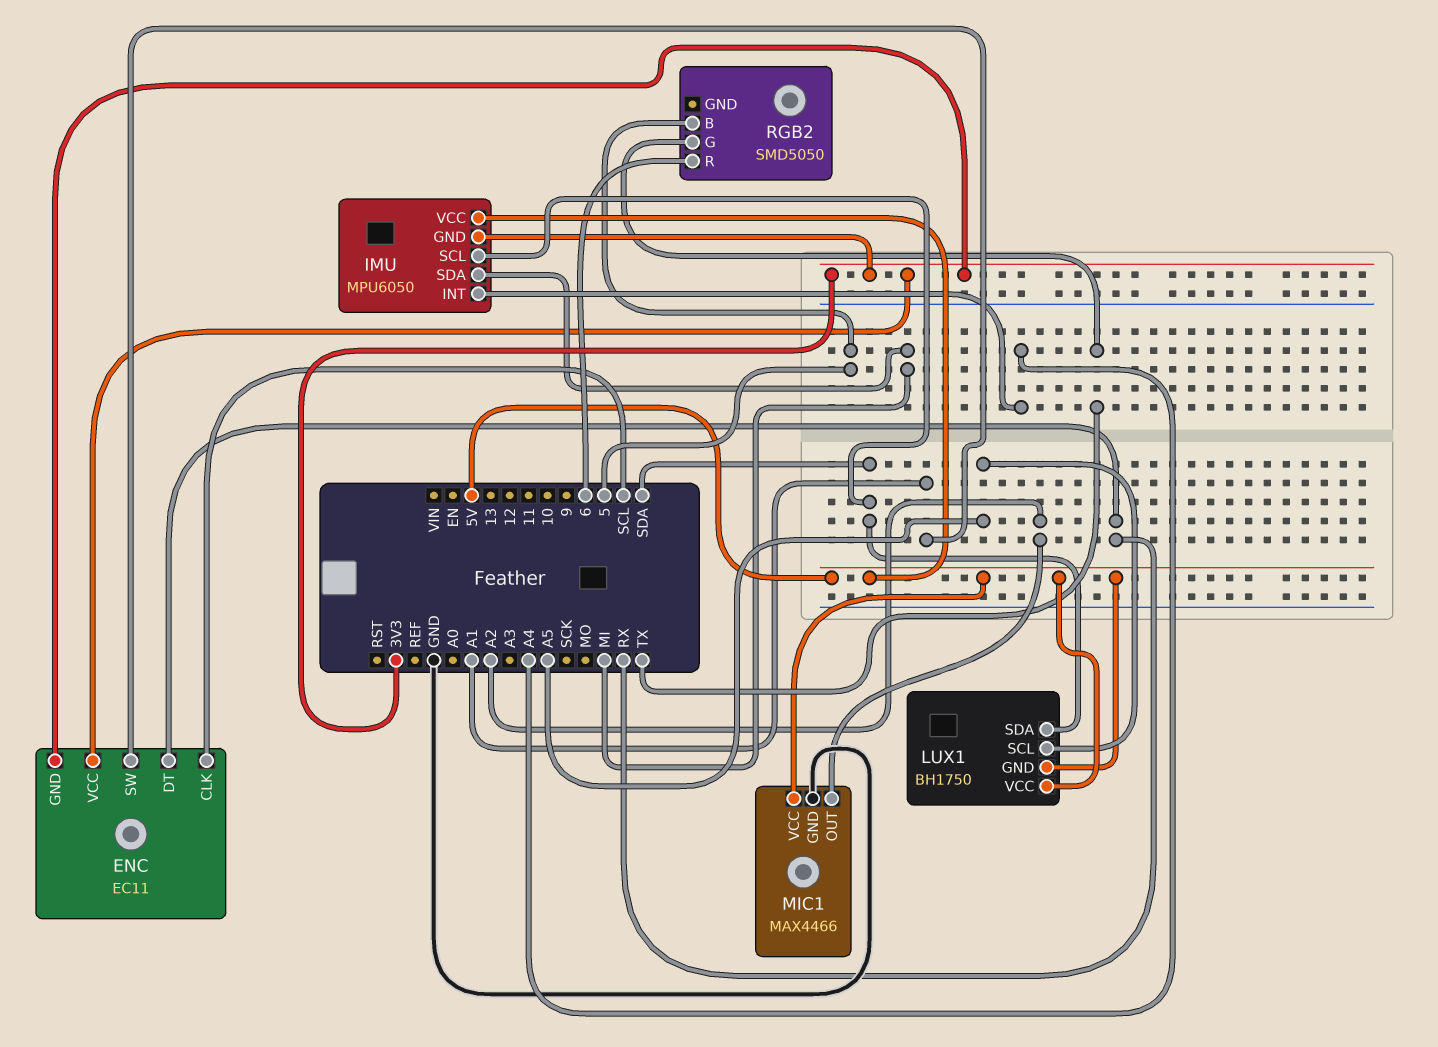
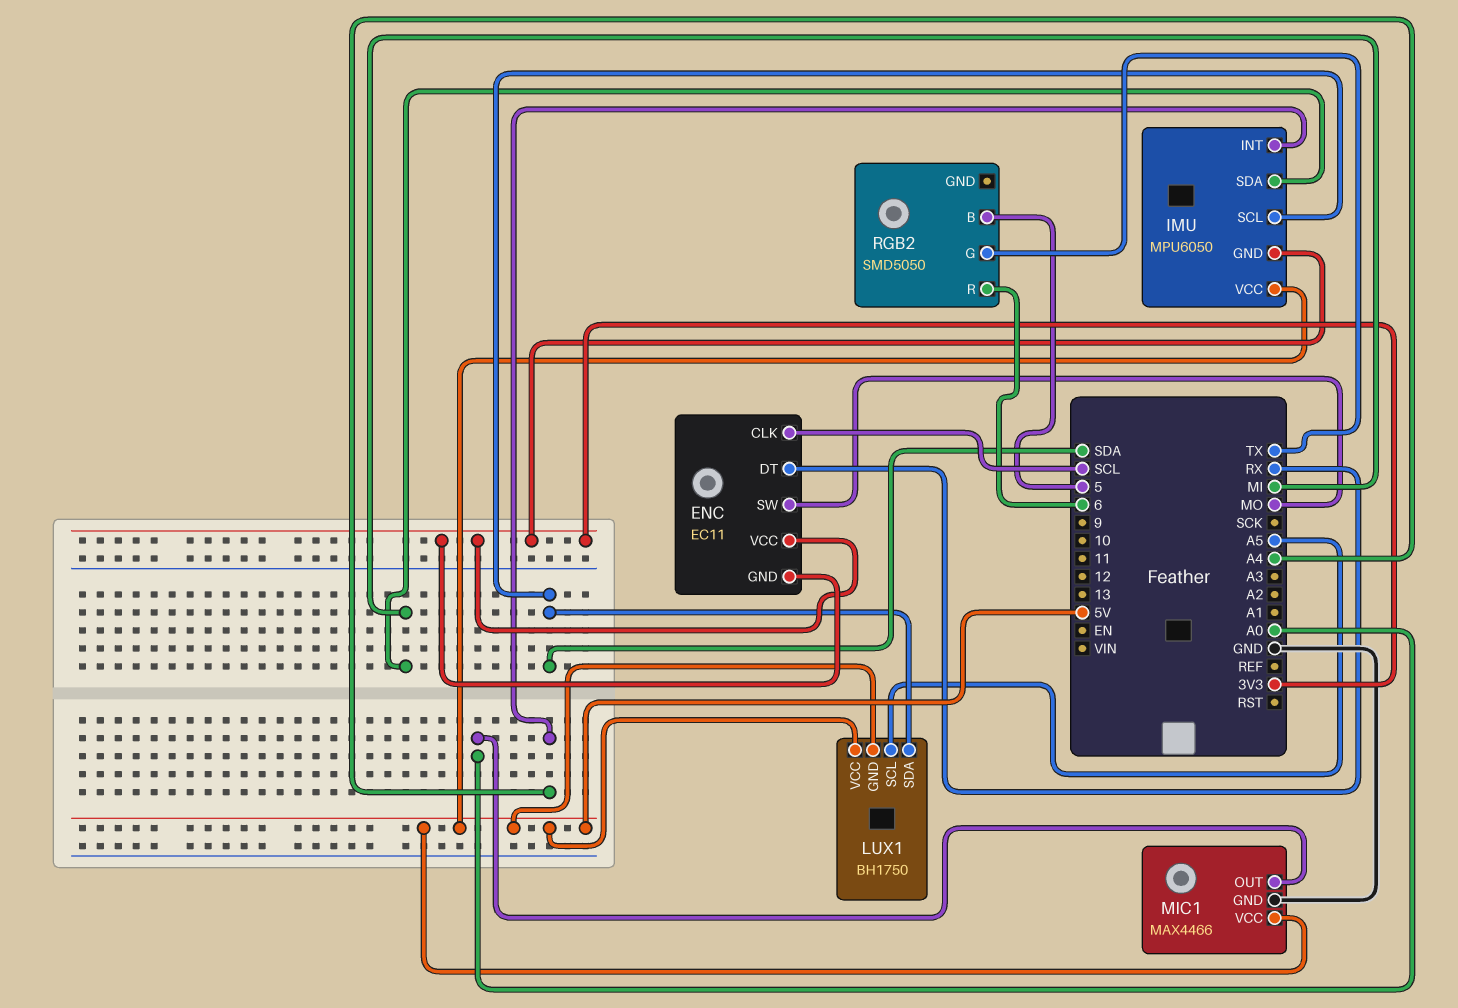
ENC pin SW: A1 -> MO
MIC1 pin OUT: A2 -> A0

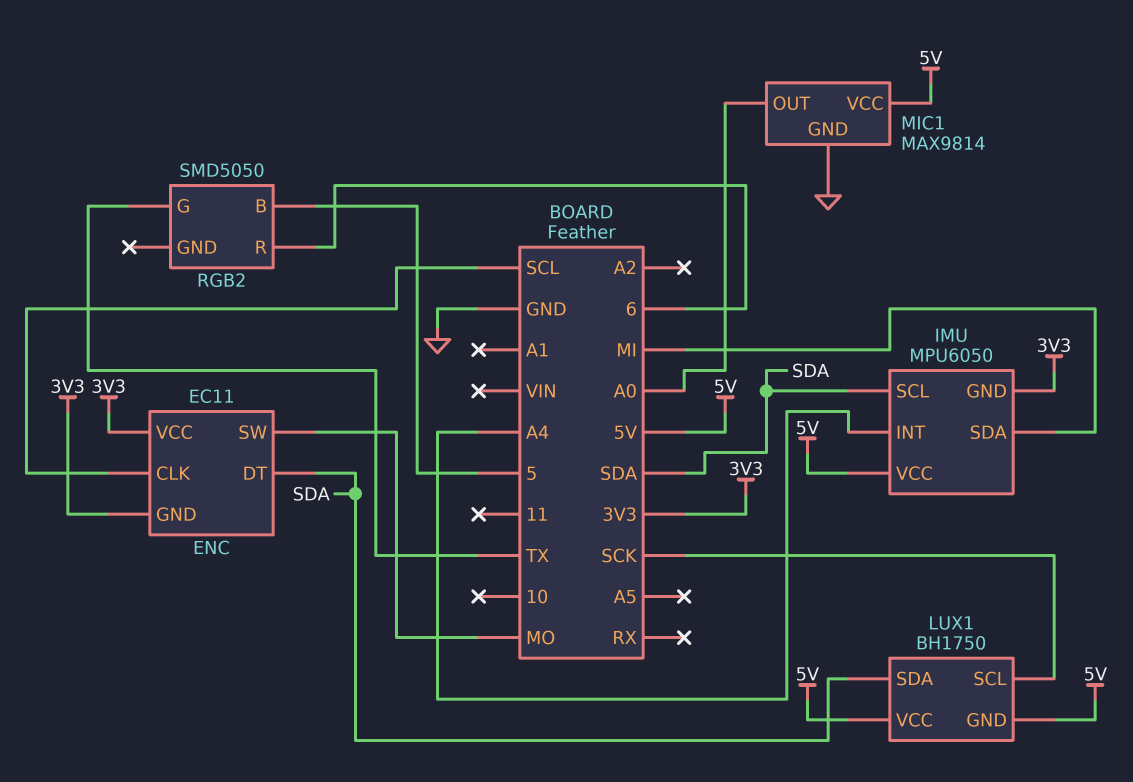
ENC pin DT: RX -> SDA
LUX1 pin SCL: A5 -> SCK
MIC1: MAX4466 -> MAX9814

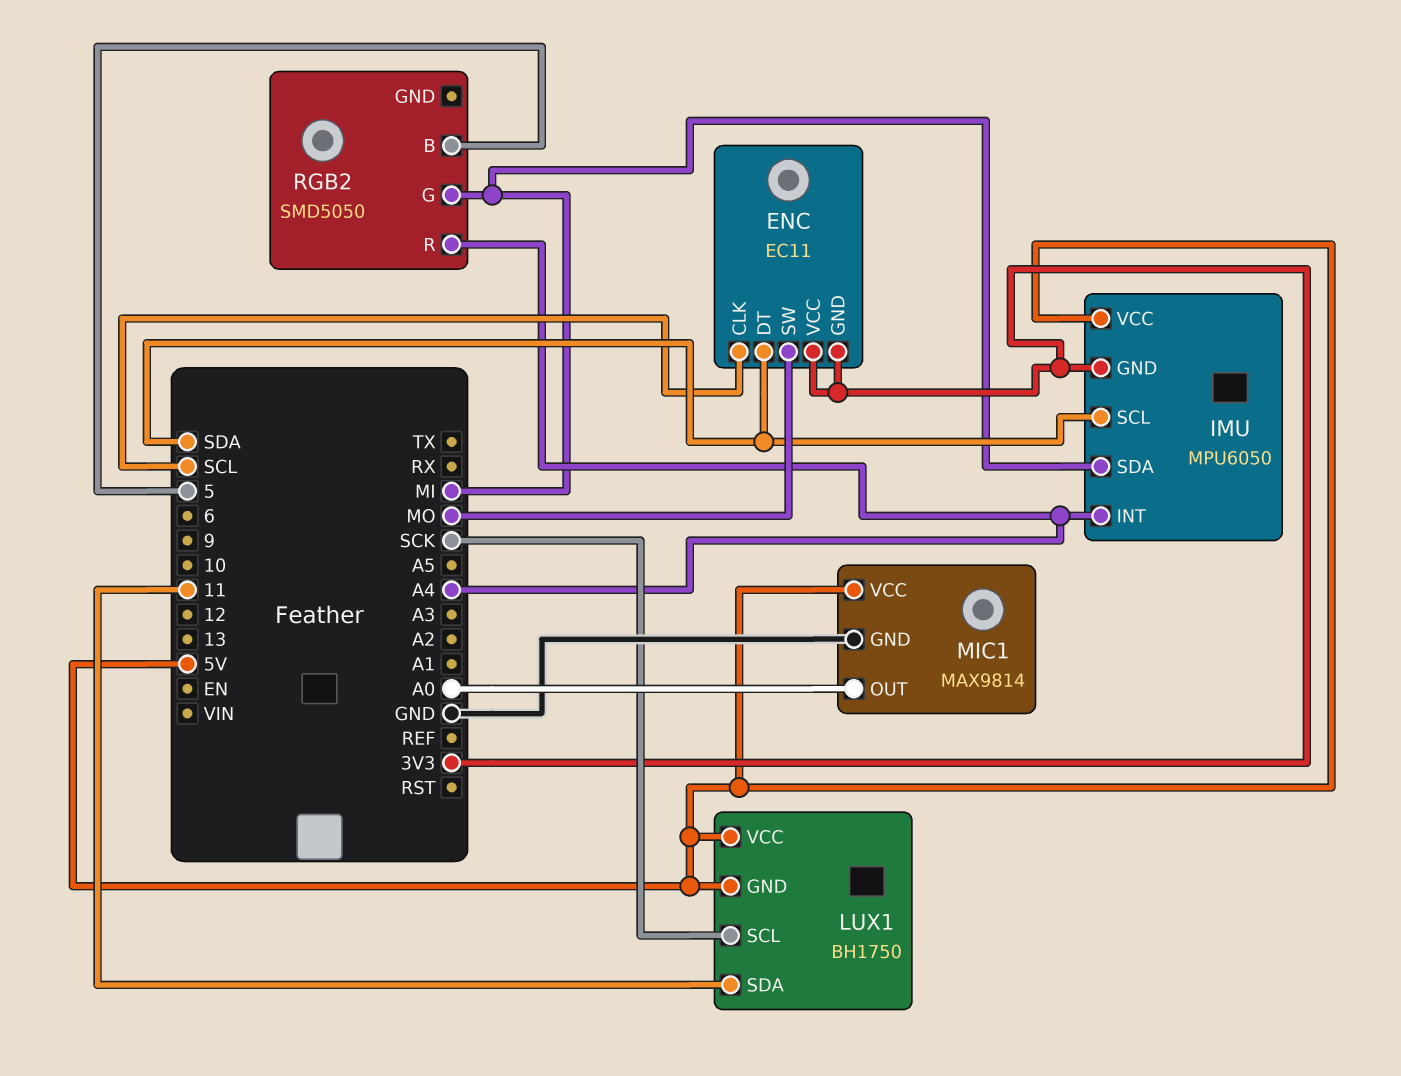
LUX1 pin SDA: SDA -> 11
RGB2 pin G: TX -> MI
RGB2 pin R: 6 -> A4

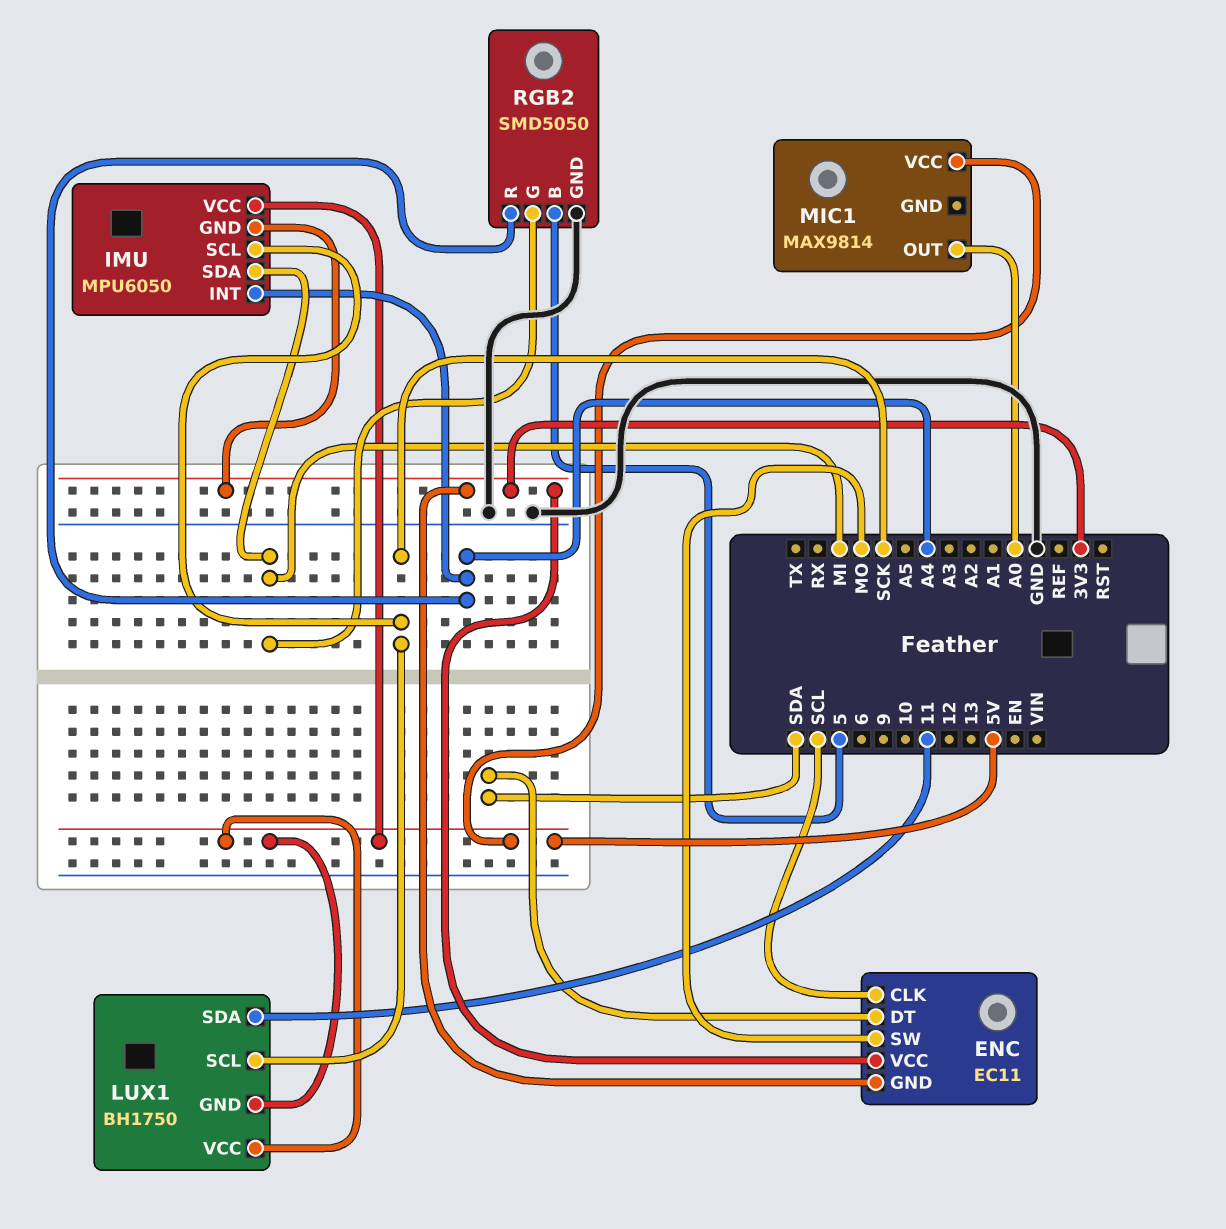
IMU pin SCL: SDA -> SCK
MIC1 pin GND: GND -> none
RGB2 pin GND: none -> GND

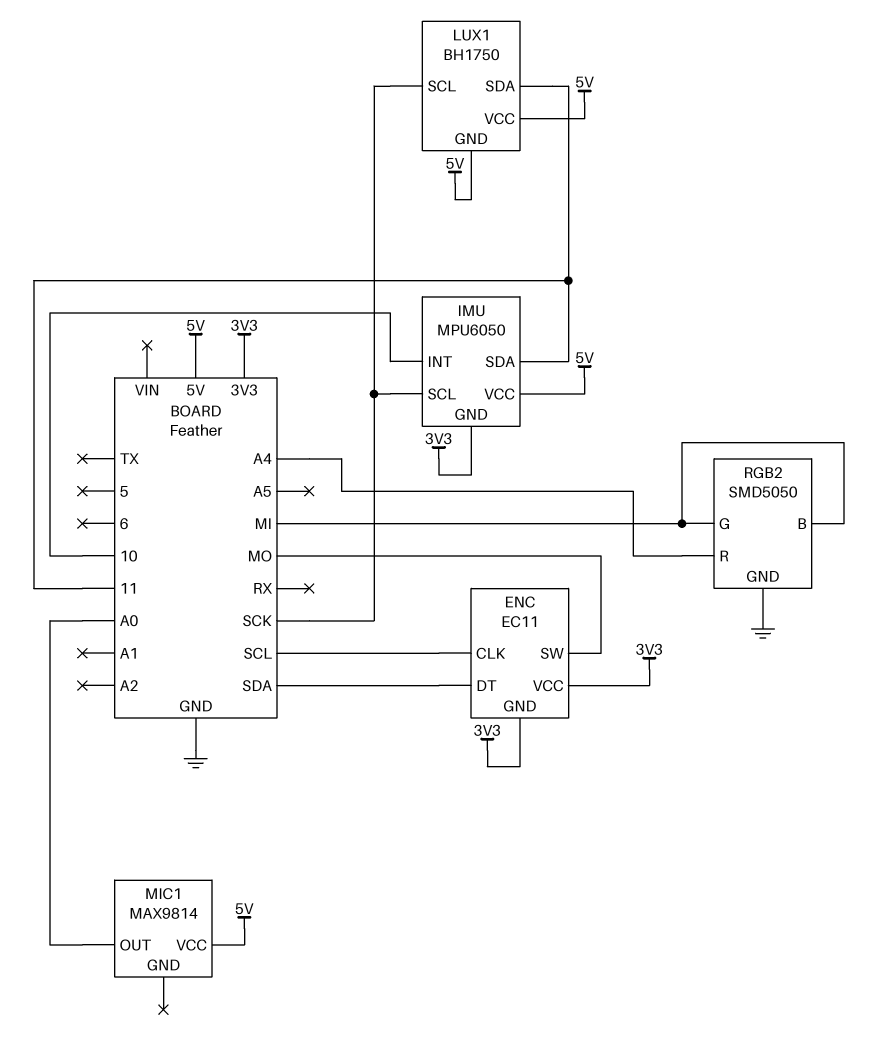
IMU pin INT: A4 -> 10
IMU pin SDA: MI -> 11
RGB2 pin B: 5 -> MI

